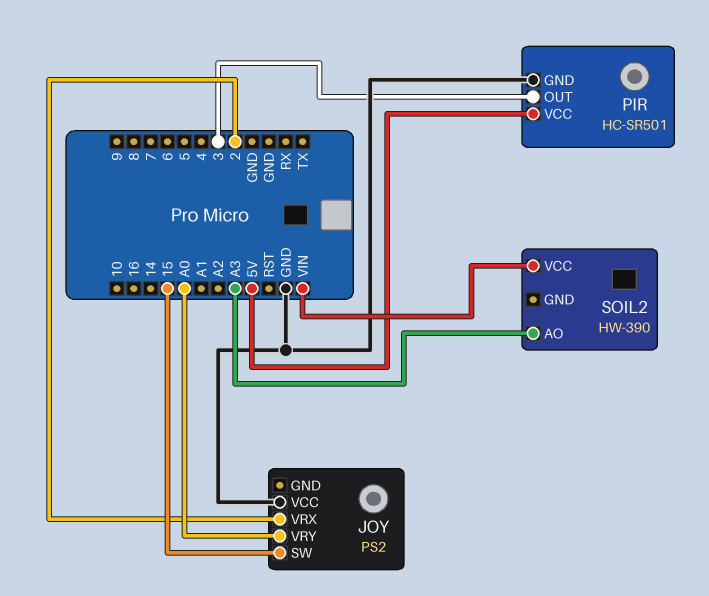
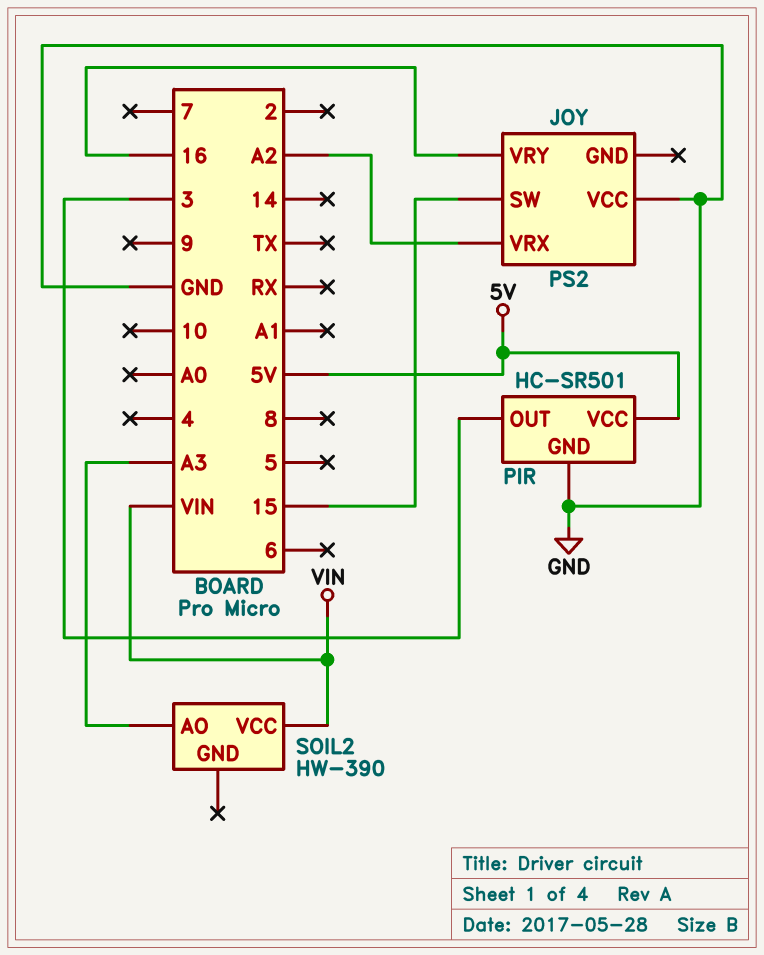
JOY pin VRX: 2 -> A2
JOY pin VRY: A0 -> 16

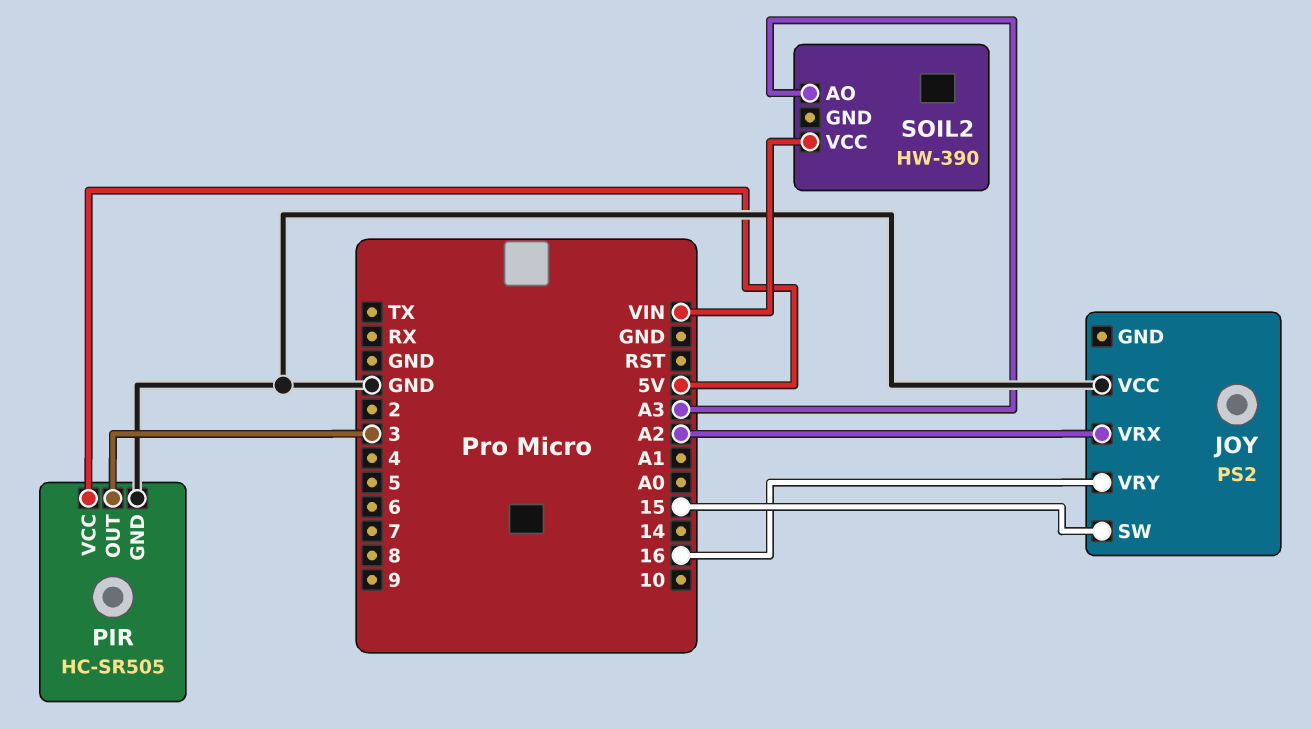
PIR: HC-SR501 -> HC-SR505

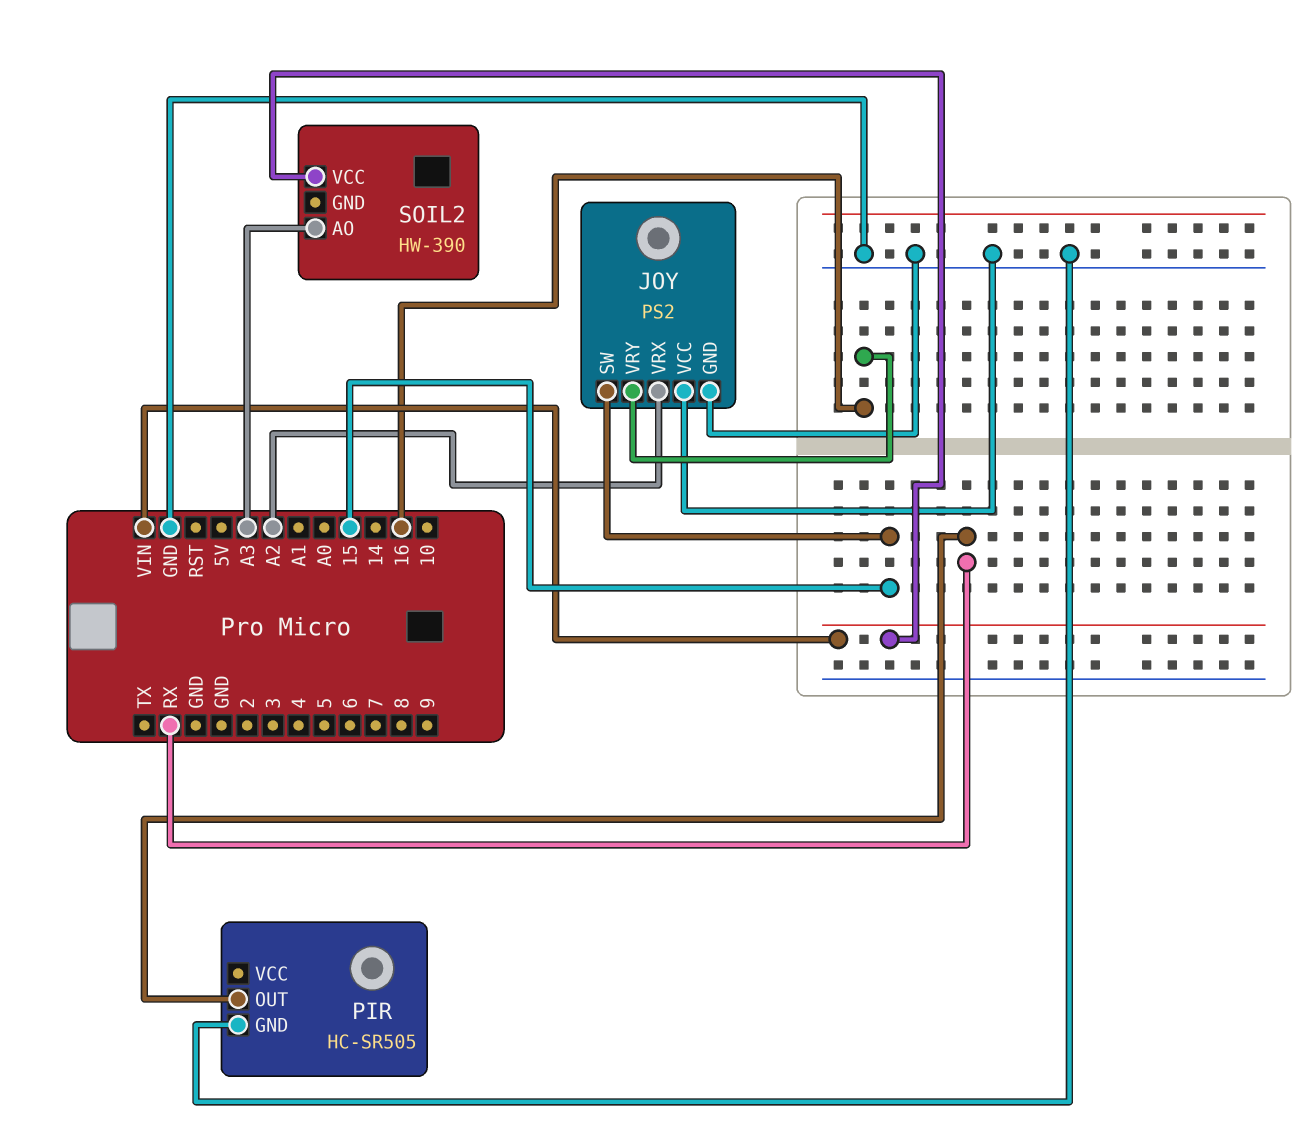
JOY pin GND: none -> GND
PIR pin OUT: 3 -> RX
PIR pin VCC: 5V -> none

